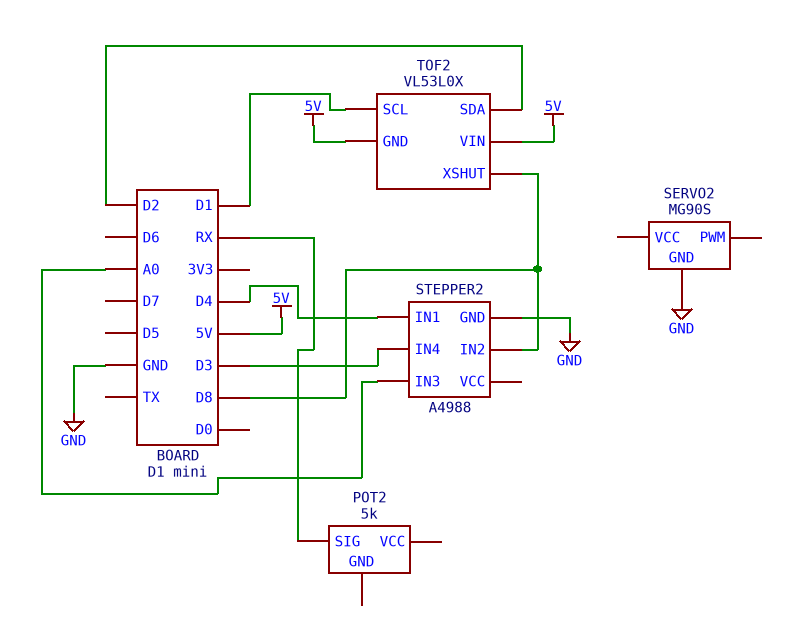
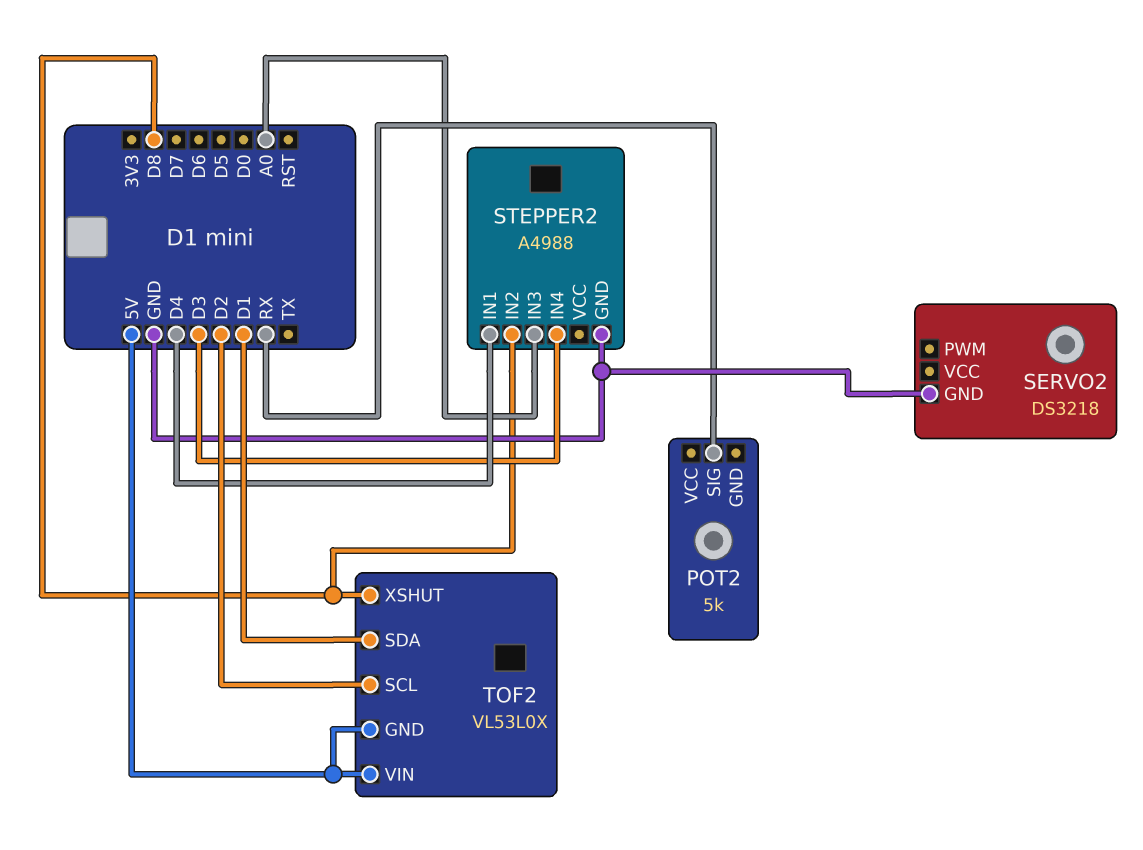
SERVO2: MG90S -> DS3218
TOF2 pin SCL: D1 -> D2
TOF2 pin SDA: D2 -> D1

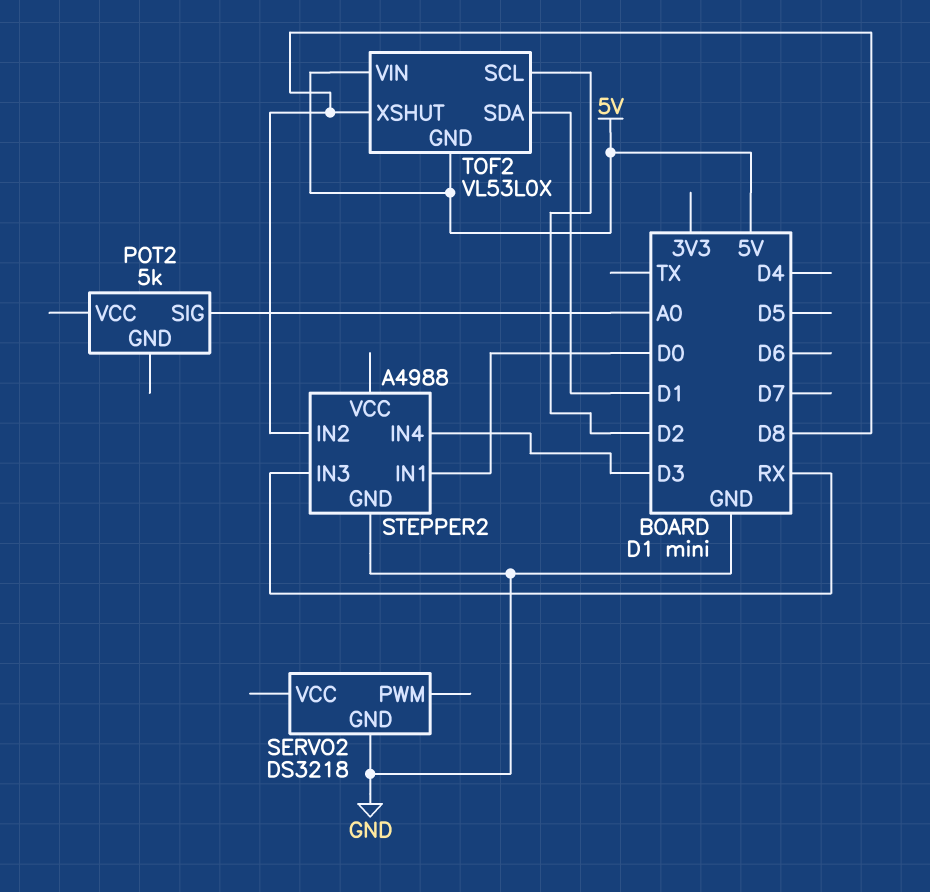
POT2 pin SIG: RX -> A0
STEPPER2 pin IN1: D4 -> D0
STEPPER2 pin IN3: A0 -> RX

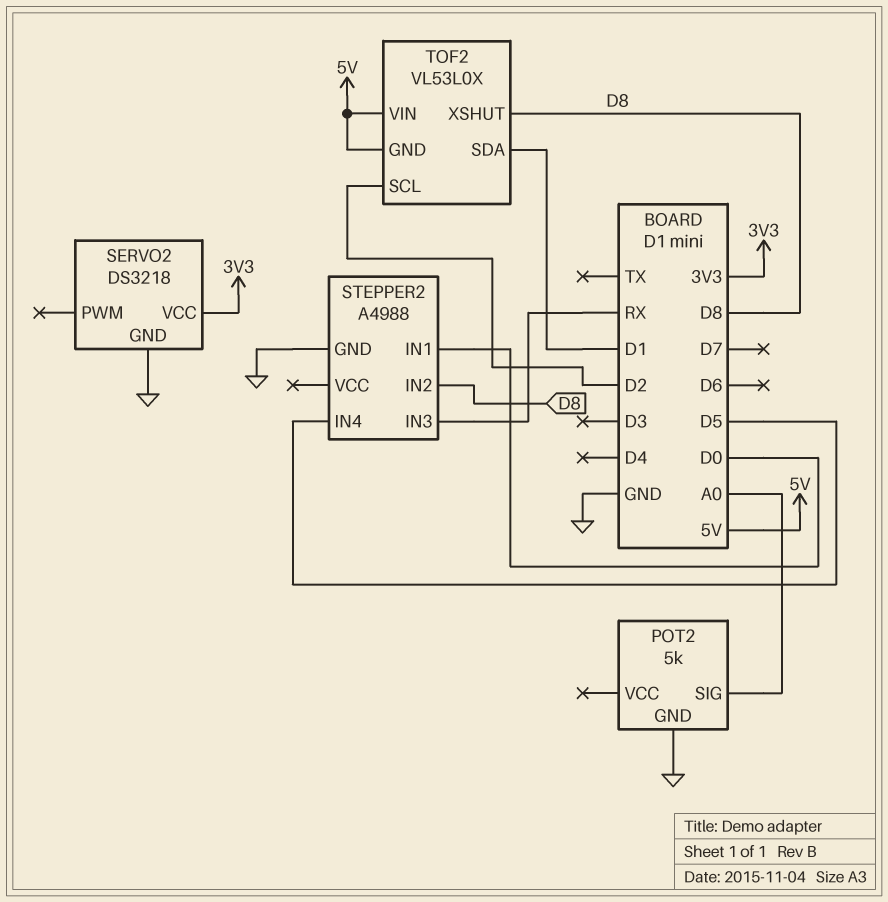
POT2 pin GND: none -> GND
SERVO2 pin VCC: none -> 3V3
STEPPER2 pin IN4: D3 -> D5

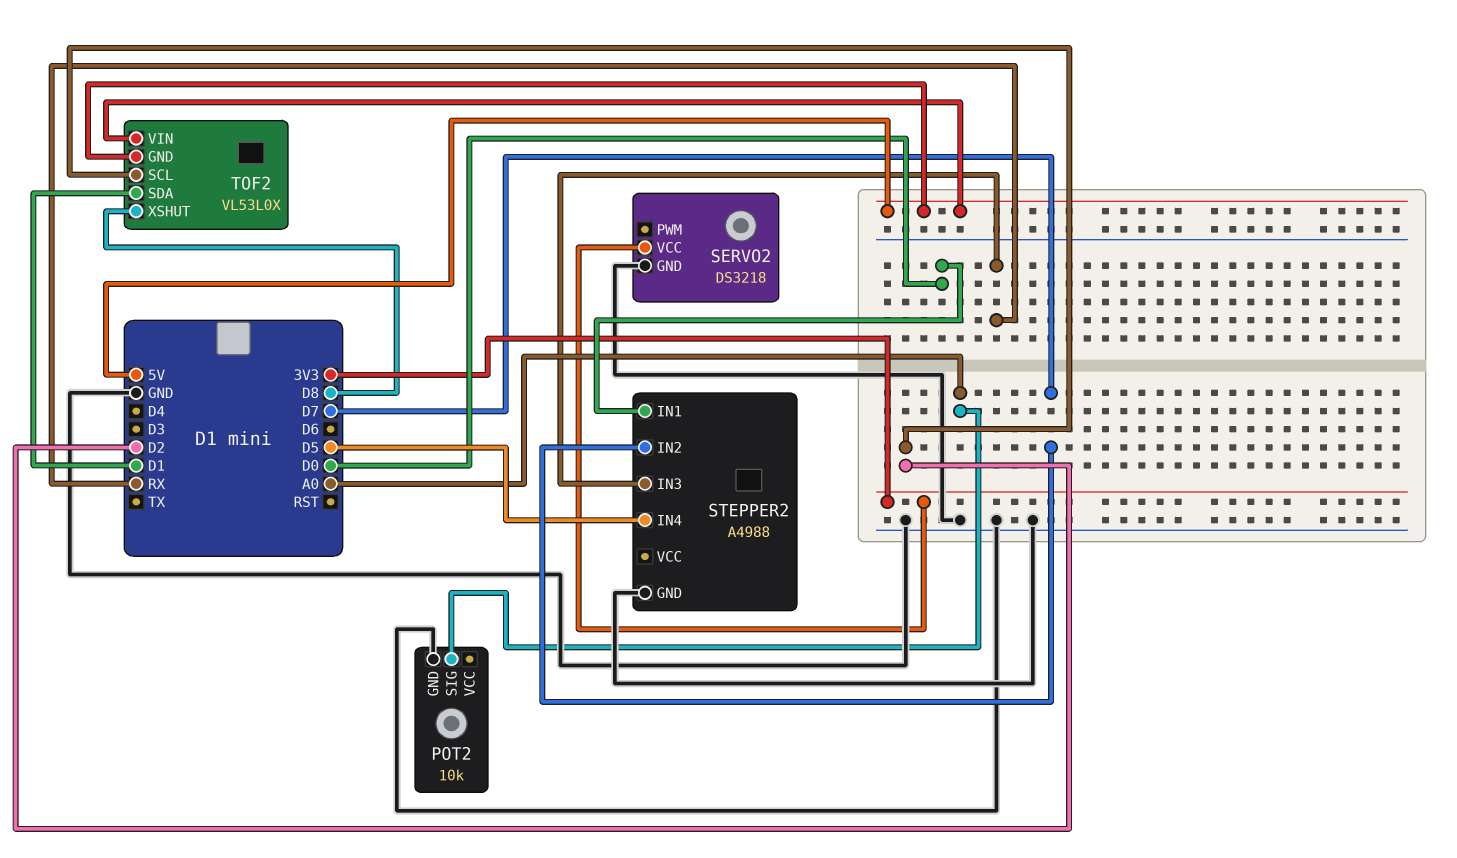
POT2: 5k -> 10k
STEPPER2 pin IN2: D8 -> D7

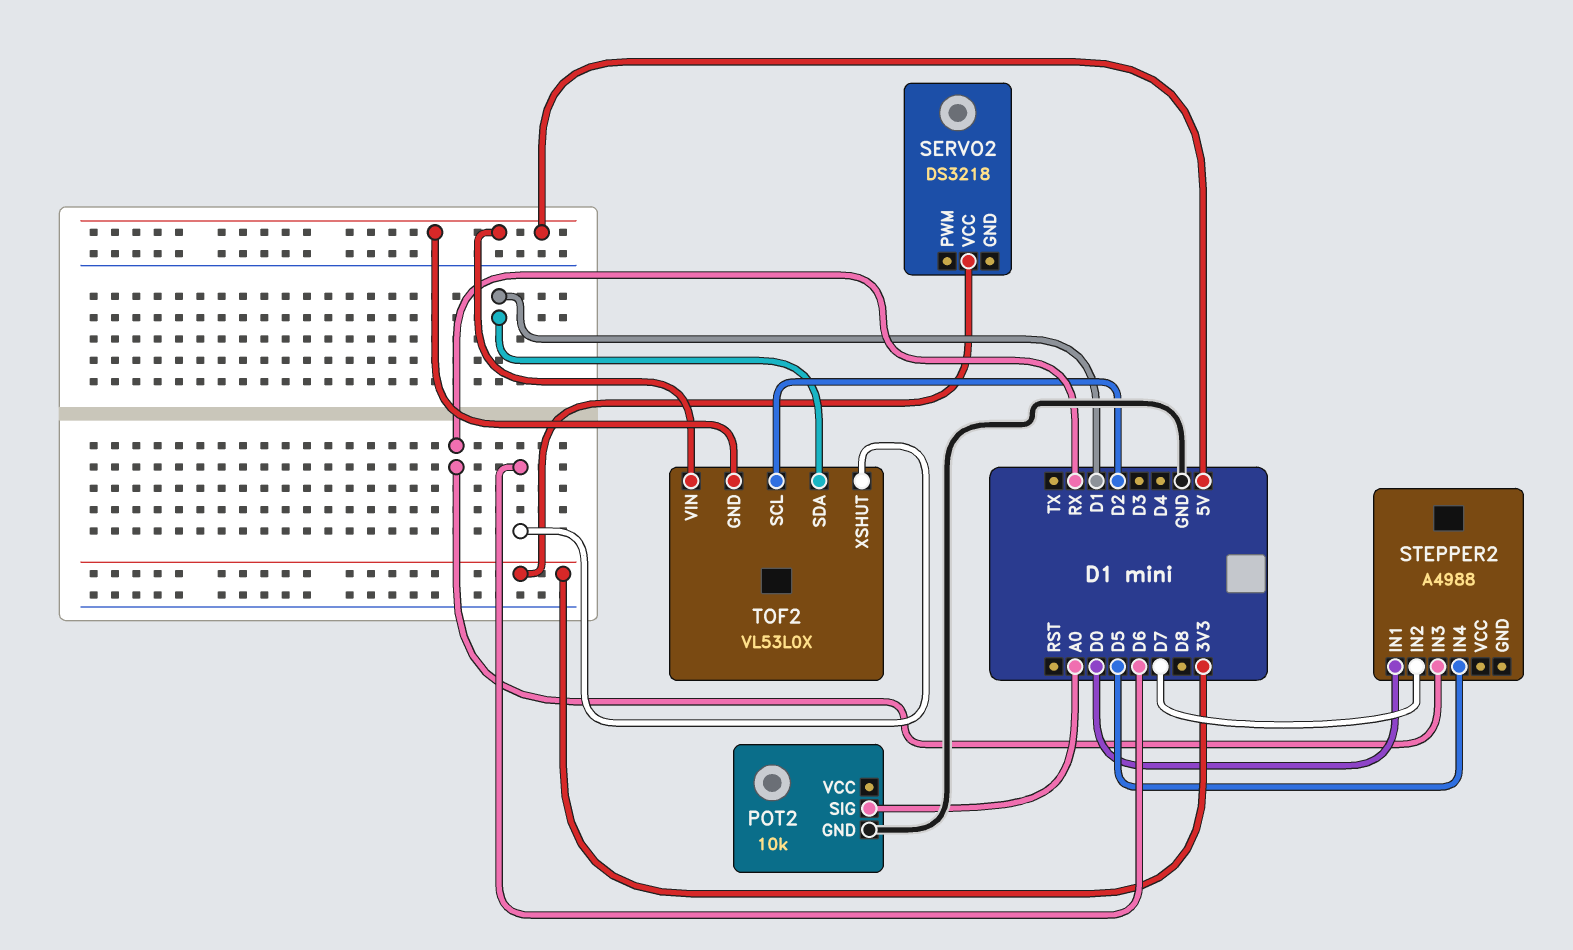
SERVO2 pin GND: GND -> none
STEPPER2 pin GND: GND -> none
TOF2 pin XSHUT: D8 -> D6

